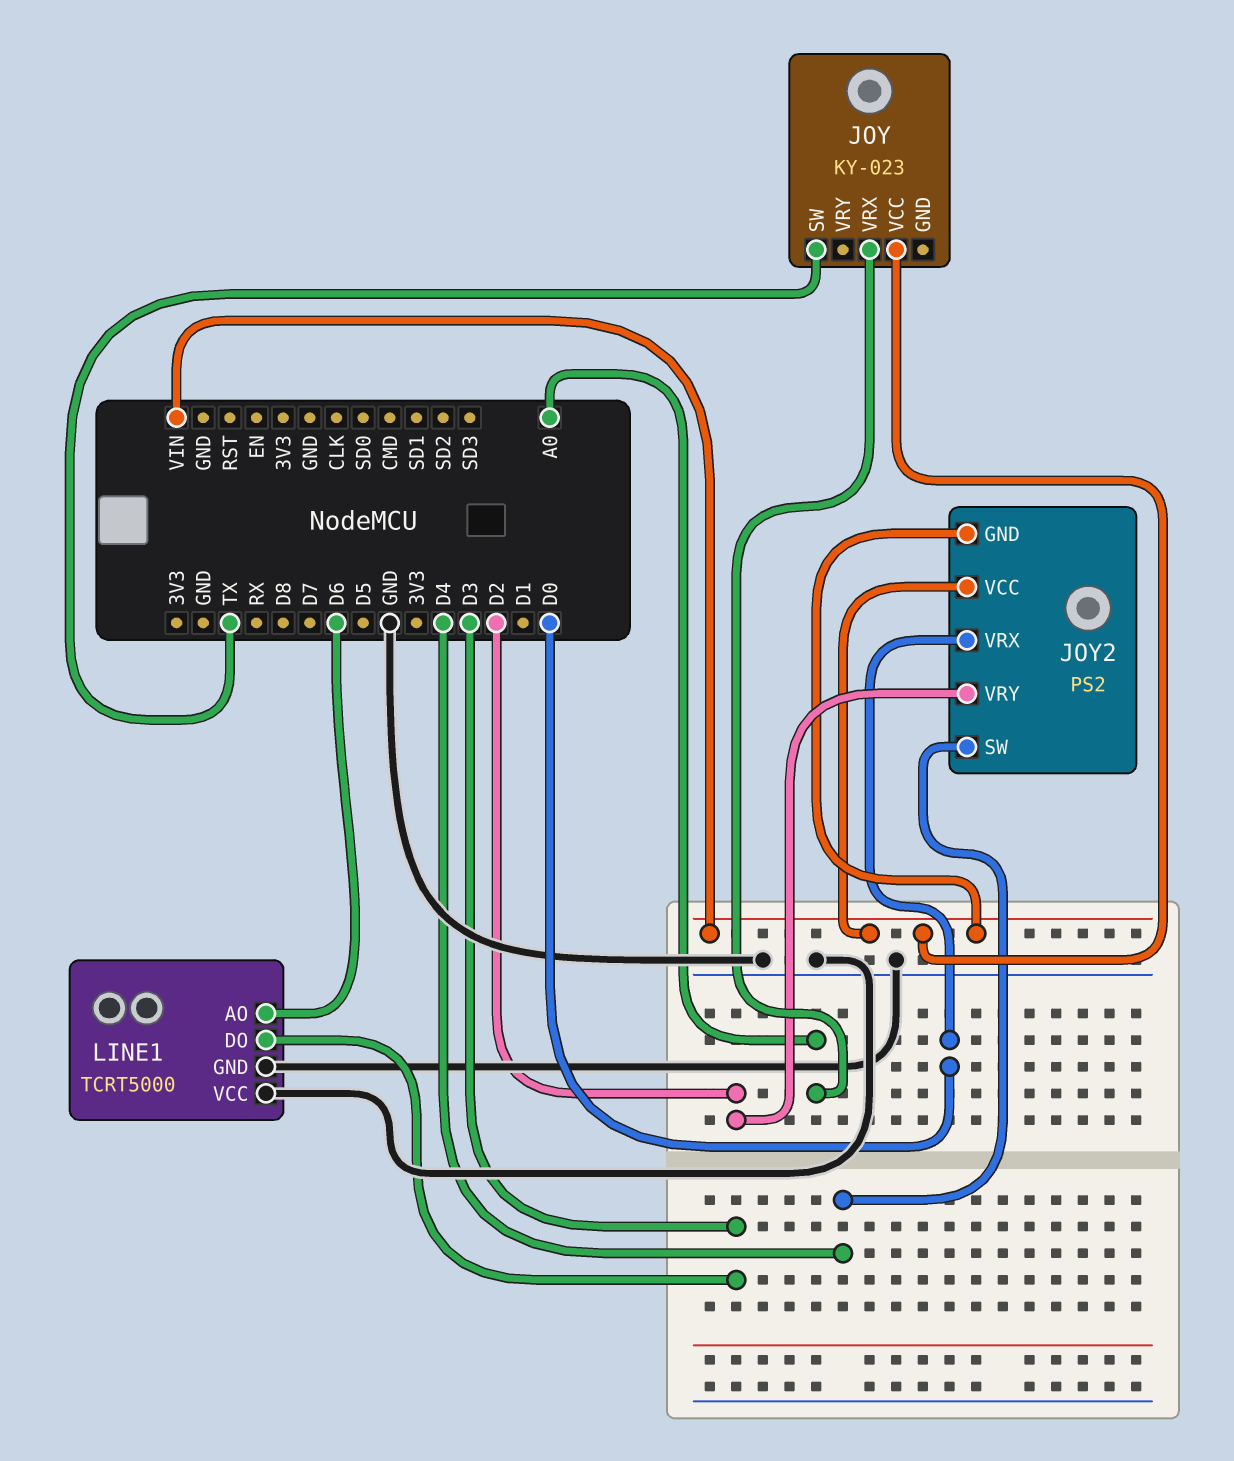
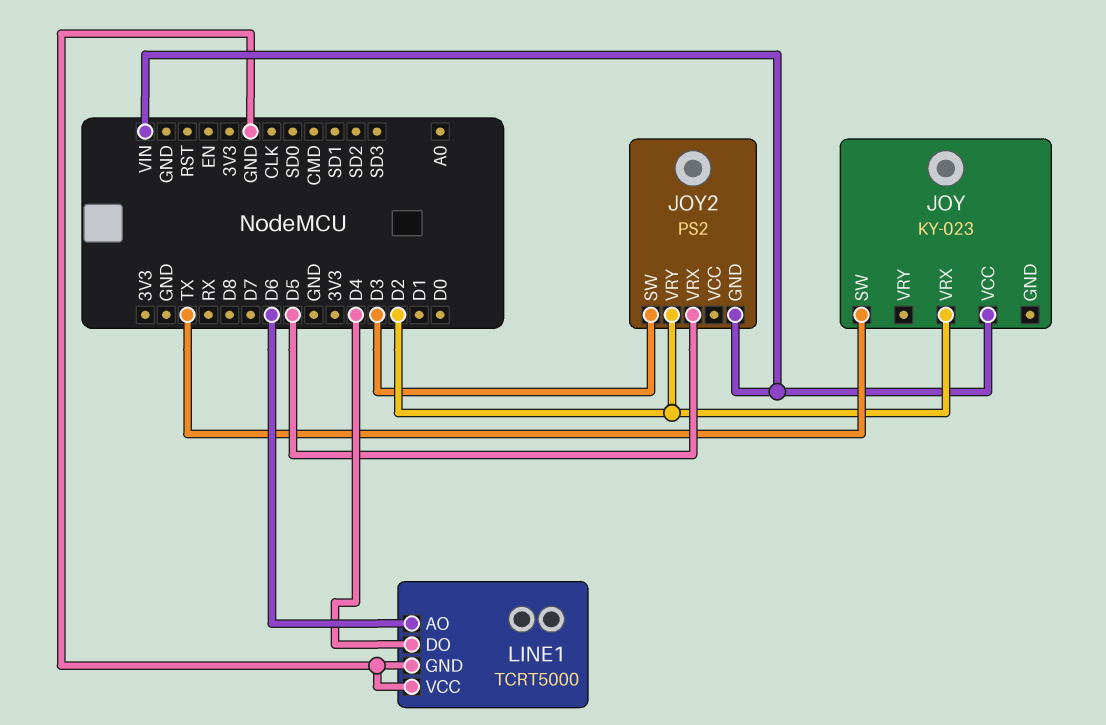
JOY pin VRX: A0 -> D2
JOY2 pin SW: D4 -> D3
JOY2 pin VCC: VIN -> none
JOY2 pin VRX: D0 -> D5
LINE1 pin DO: D3 -> D4

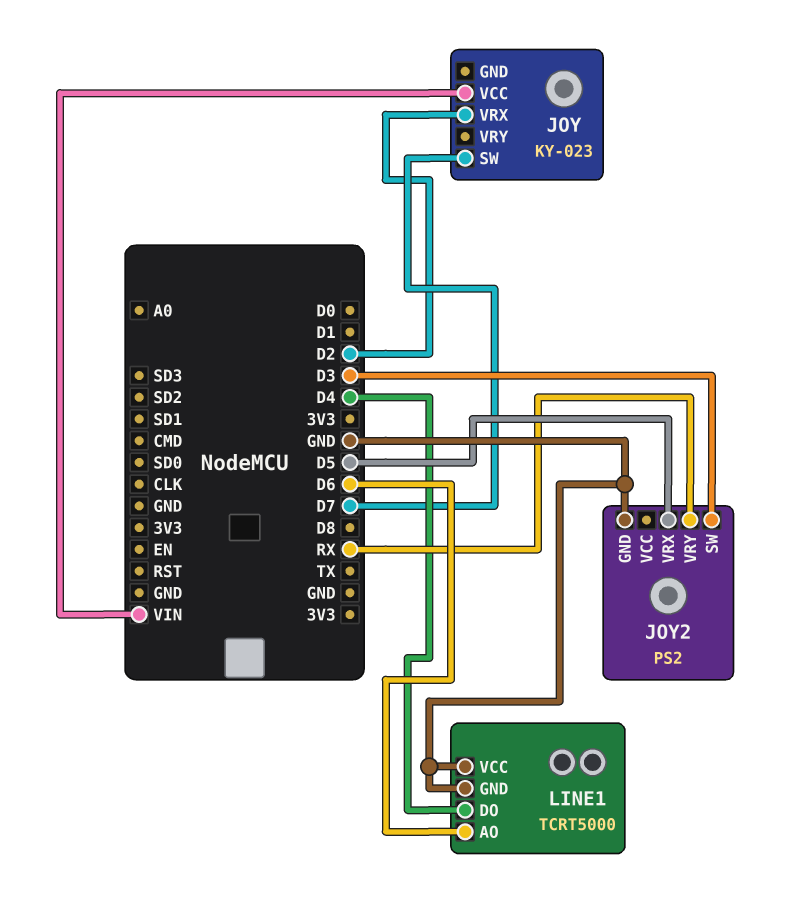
JOY pin SW: TX -> D7
JOY2 pin GND: VIN -> GND
JOY2 pin VRY: D2 -> RX

